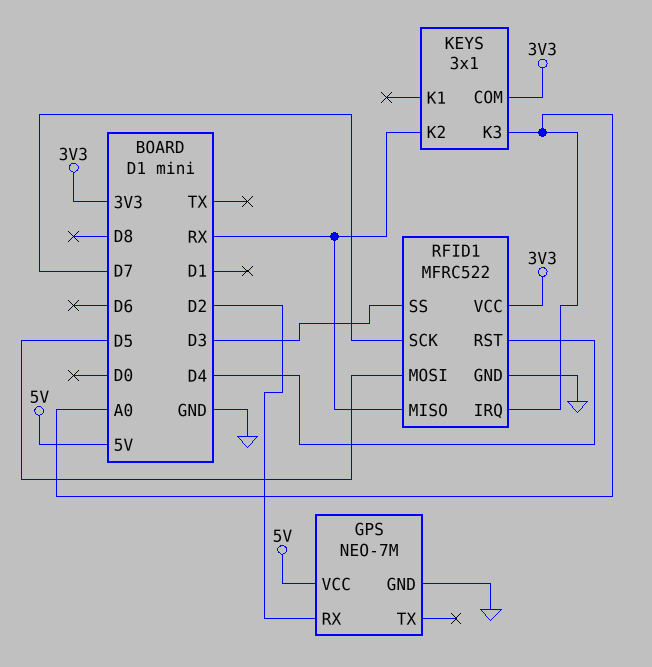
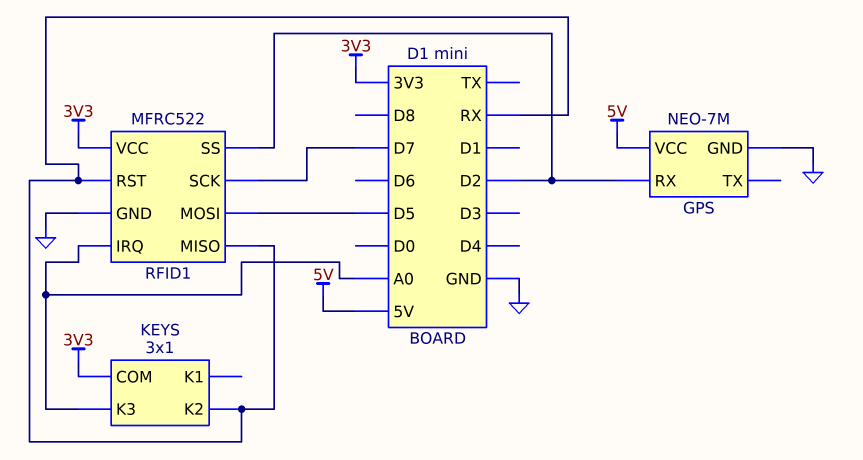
RFID1 pin RST: D4 -> RX
RFID1 pin SS: D3 -> D2

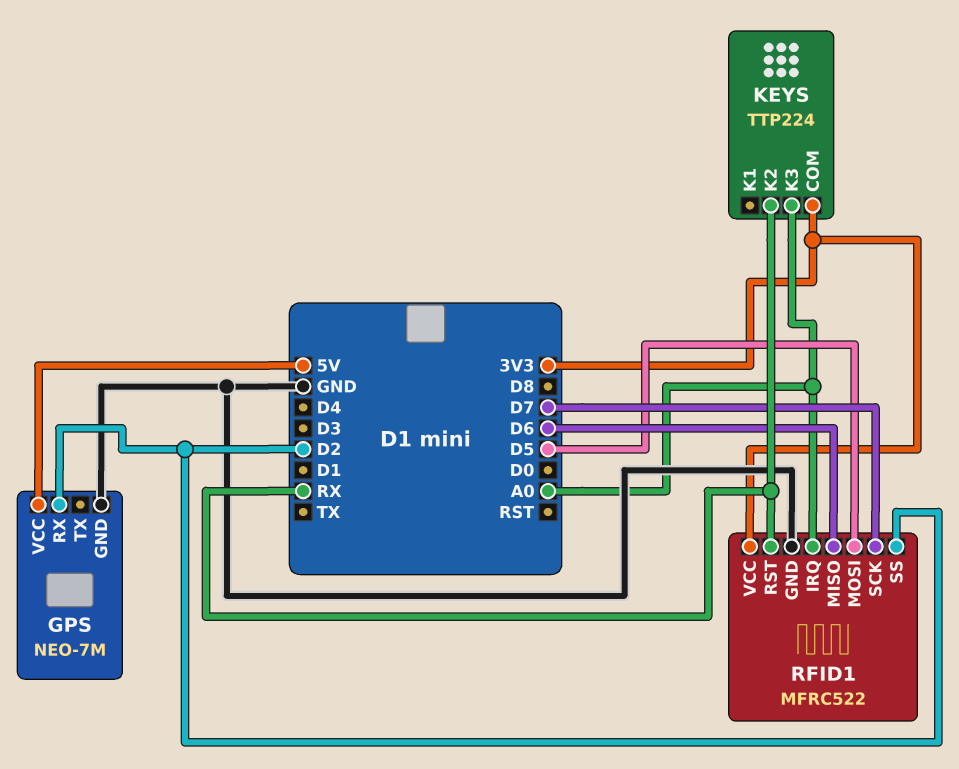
KEYS: 3x1 -> TTP224
RFID1 pin MISO: RX -> D6

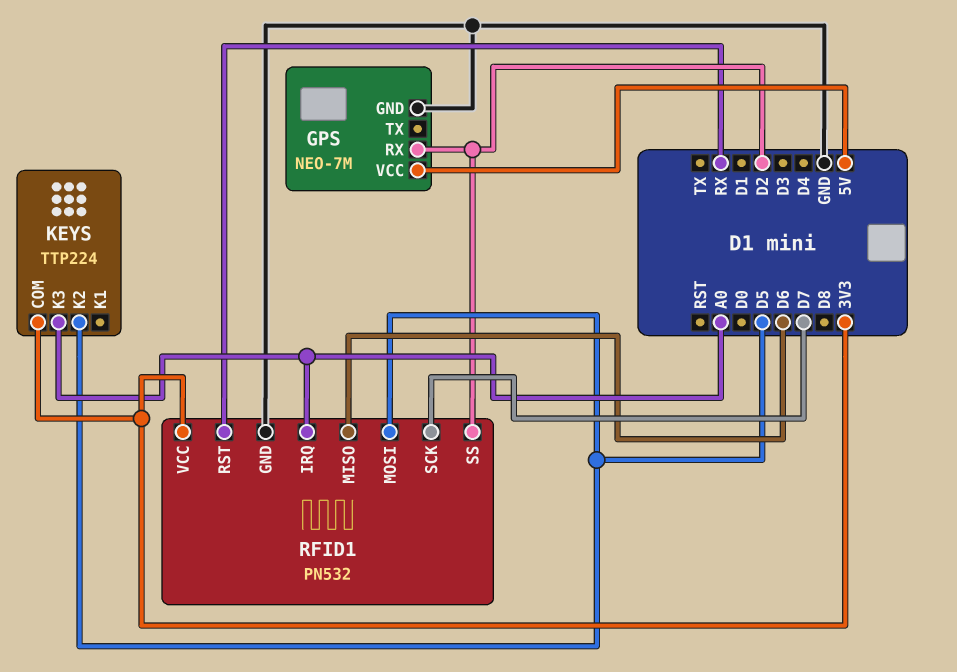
KEYS pin K2: RX -> D5
RFID1: MFRC522 -> PN532

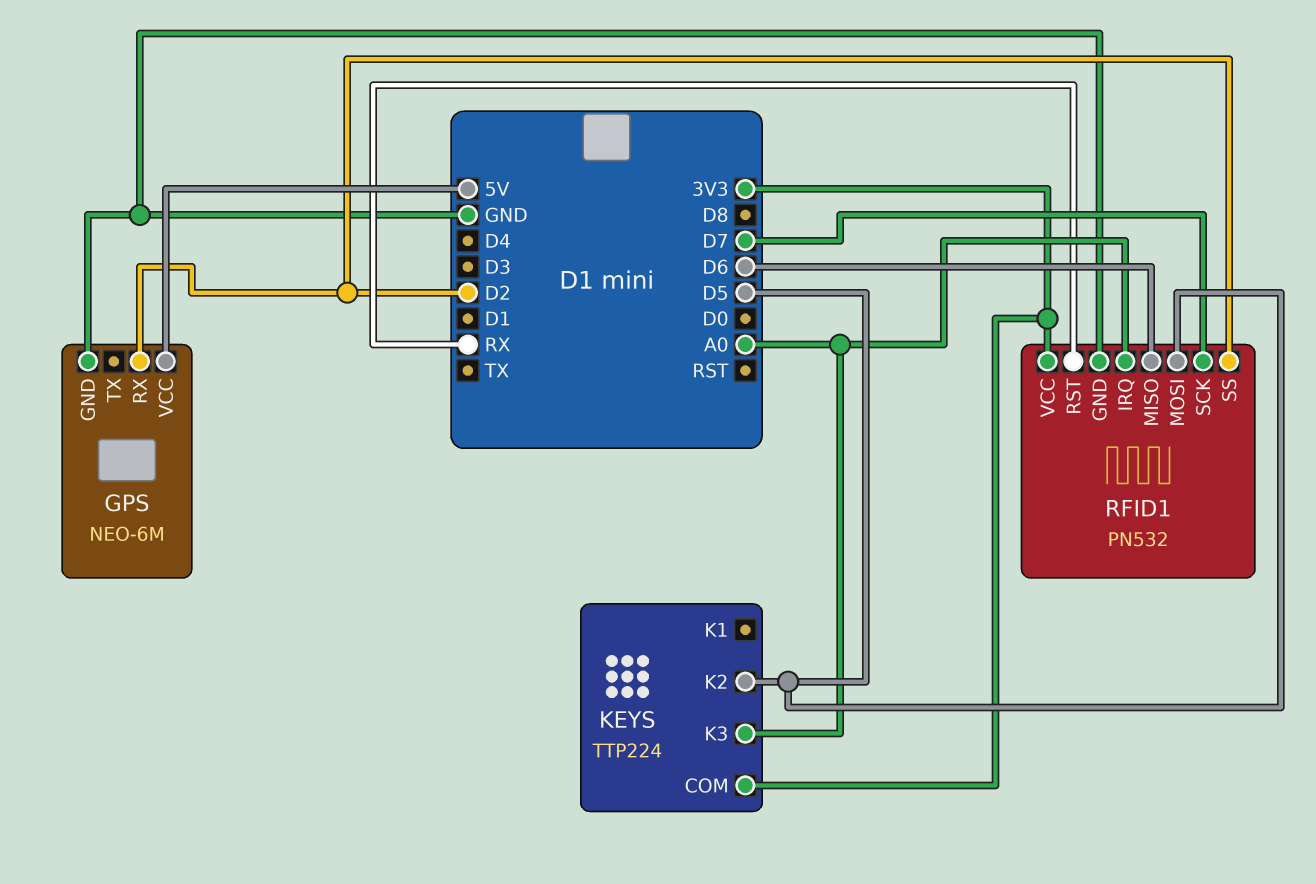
GPS: NEO-7M -> NEO-6M

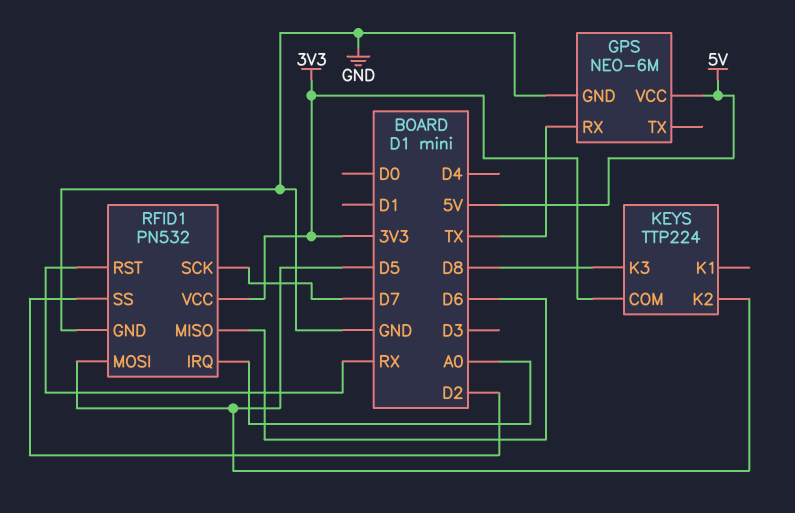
GPS pin RX: D2 -> TX
KEYS pin K3: A0 -> D8

